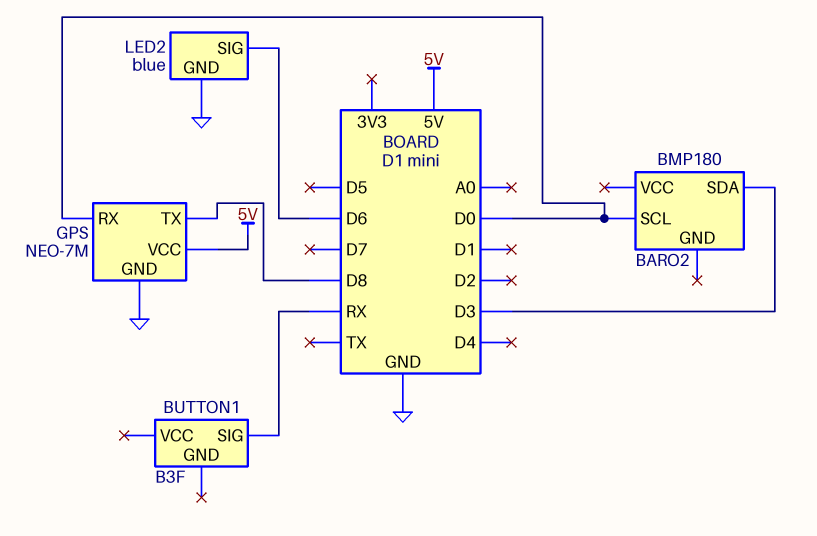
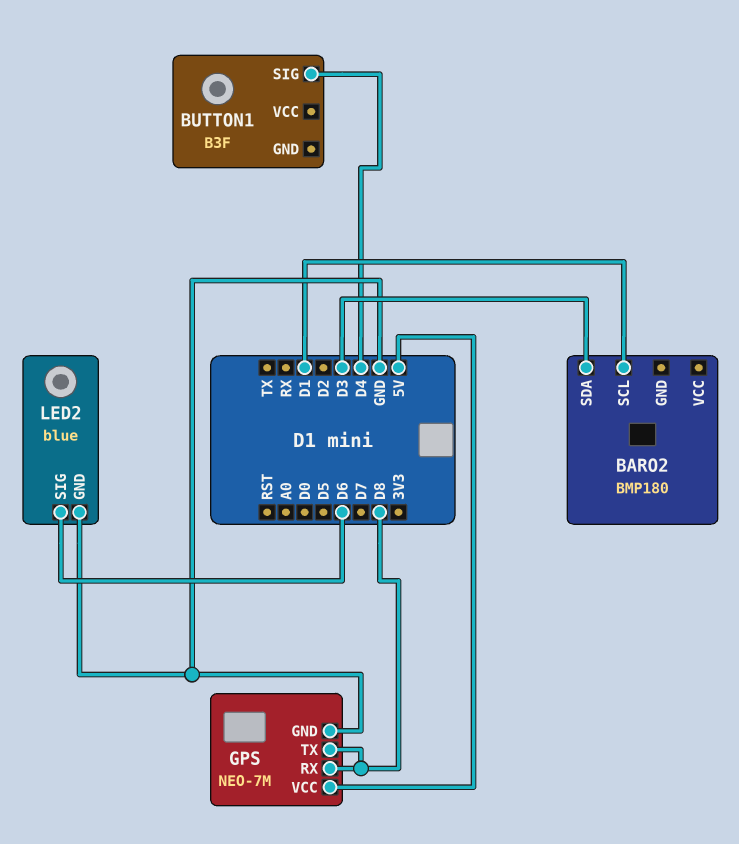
BARO2 pin SCL: D0 -> D1
BUTTON1 pin SIG: RX -> D4
GPS pin RX: D0 -> D8

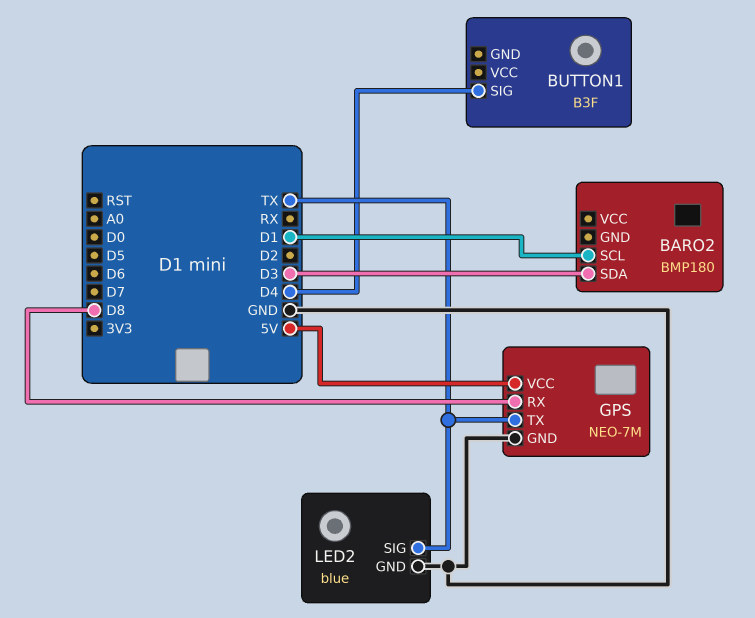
GPS pin TX: D8 -> TX
LED2 pin SIG: D6 -> TX

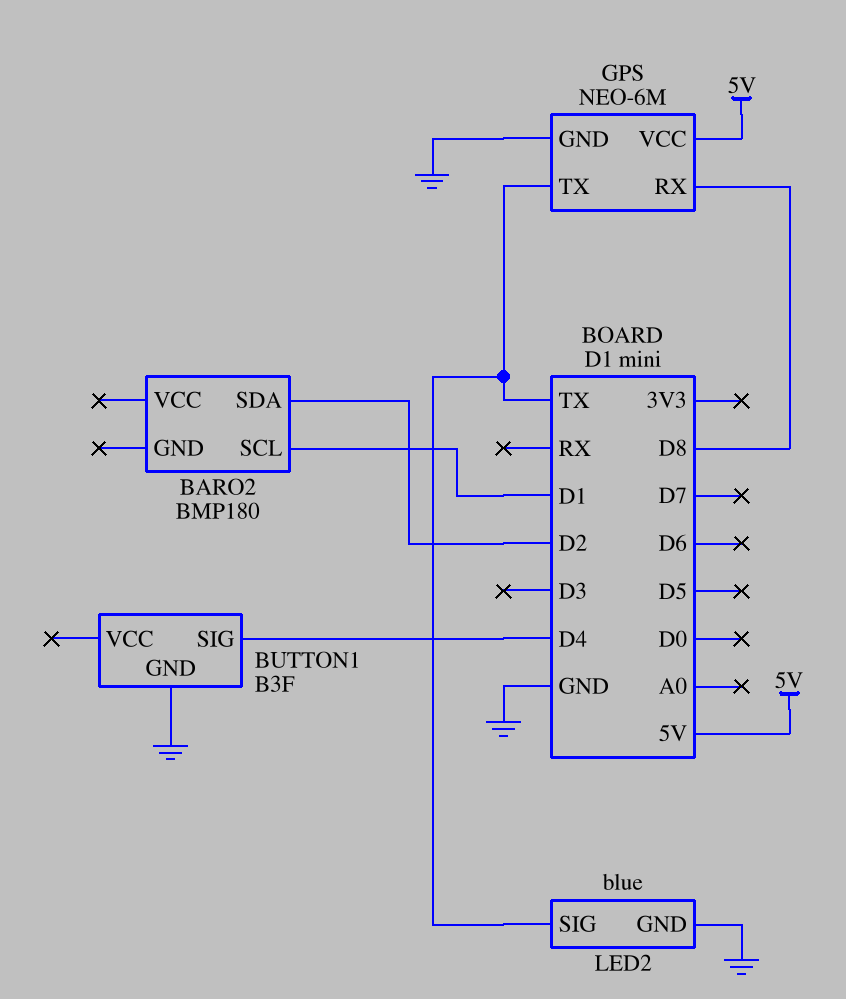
BARO2 pin SDA: D3 -> D2
BUTTON1 pin GND: none -> GND
GPS: NEO-7M -> NEO-6M

